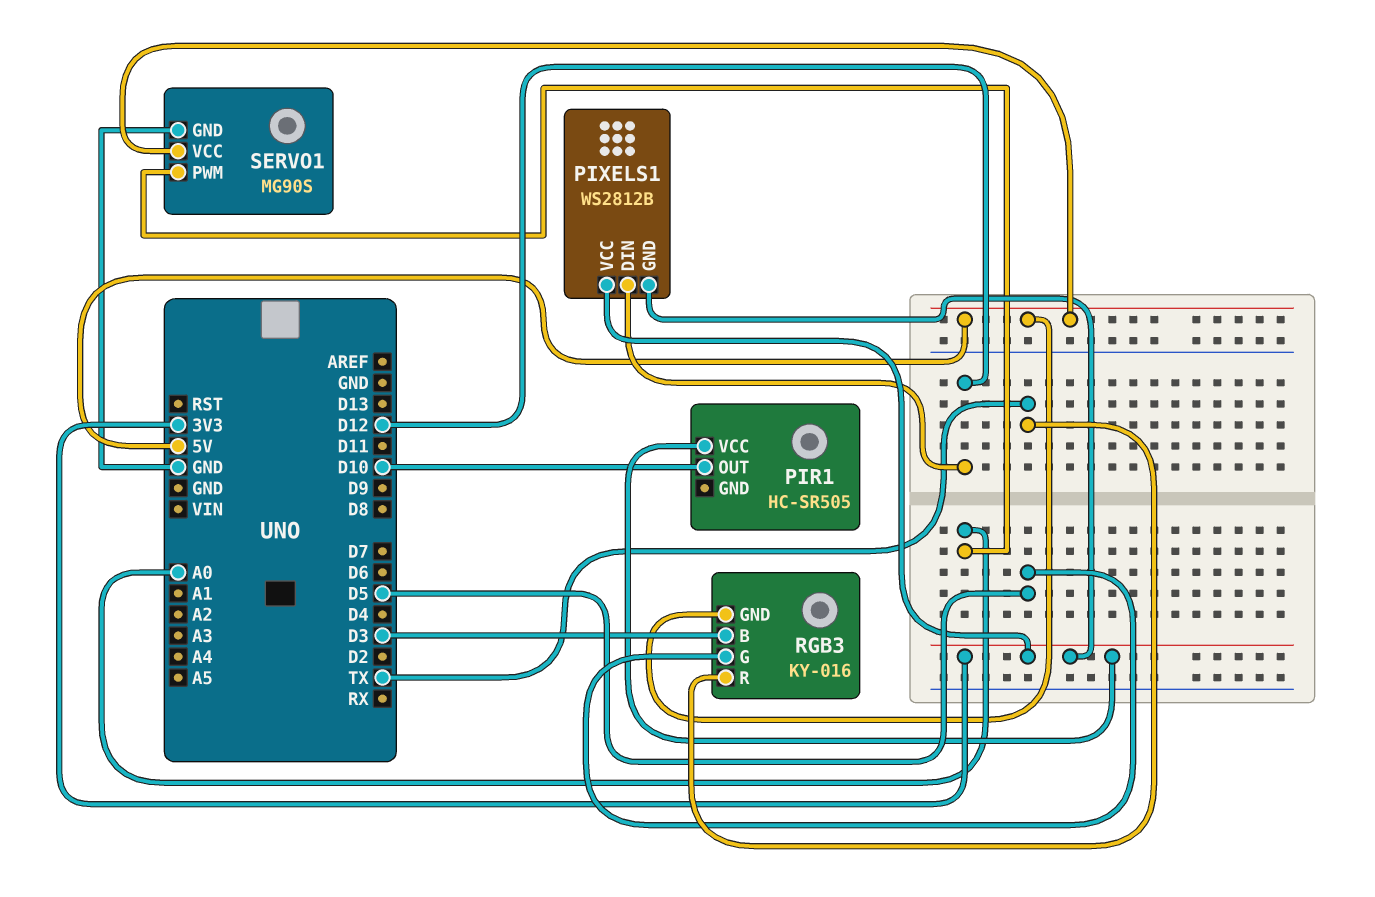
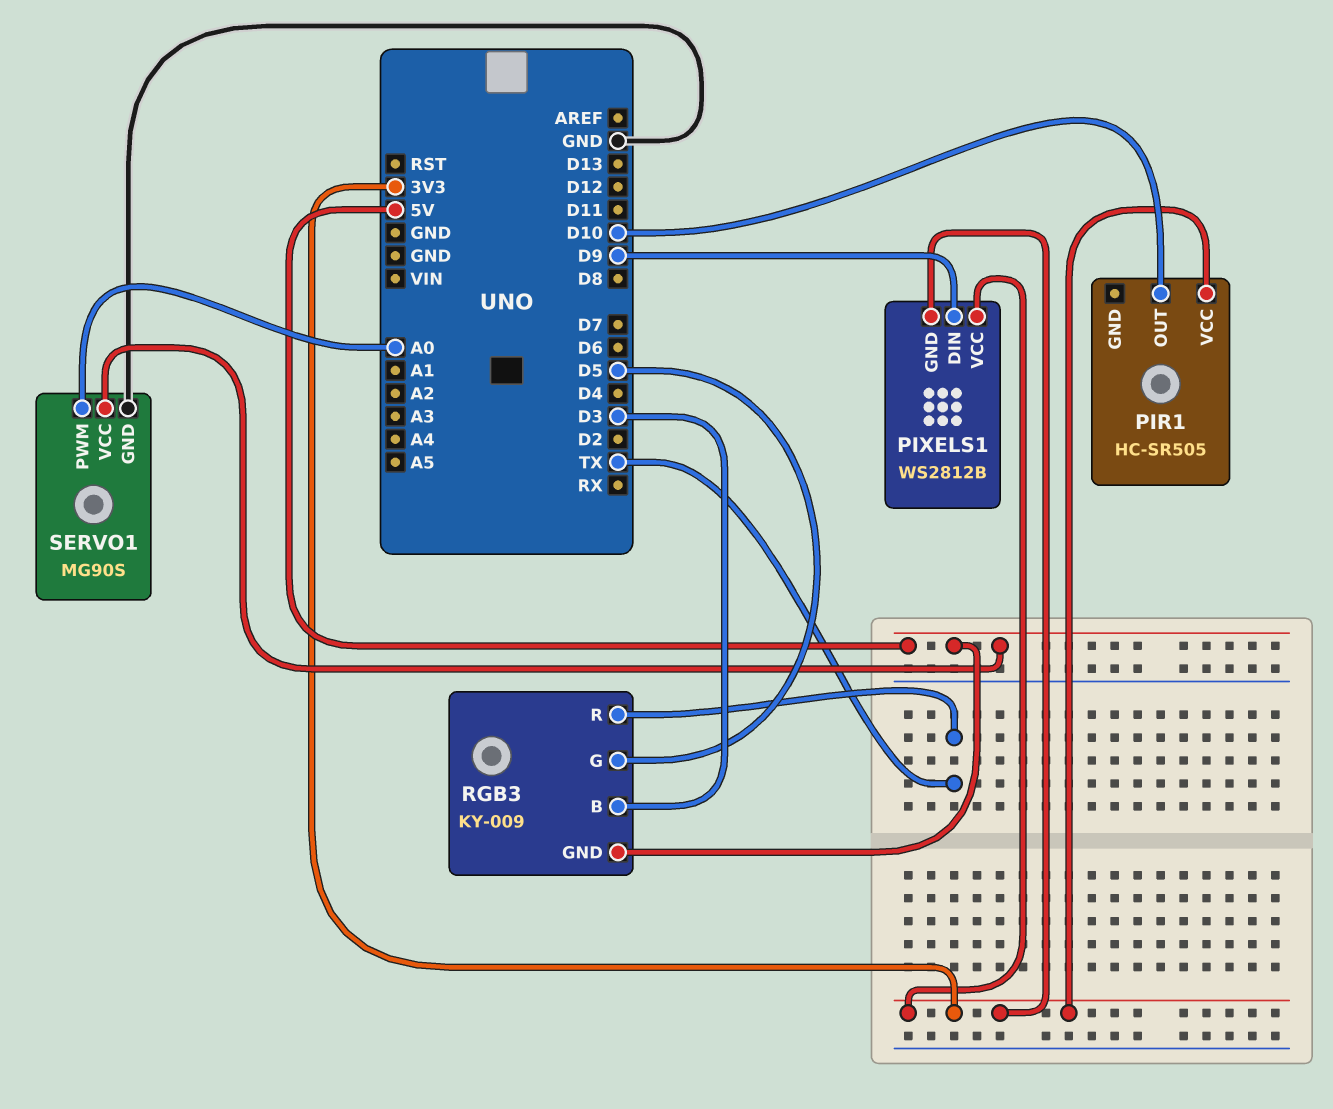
PIXELS1 pin DIN: D12 -> D9
RGB3: KY-016 -> KY-009

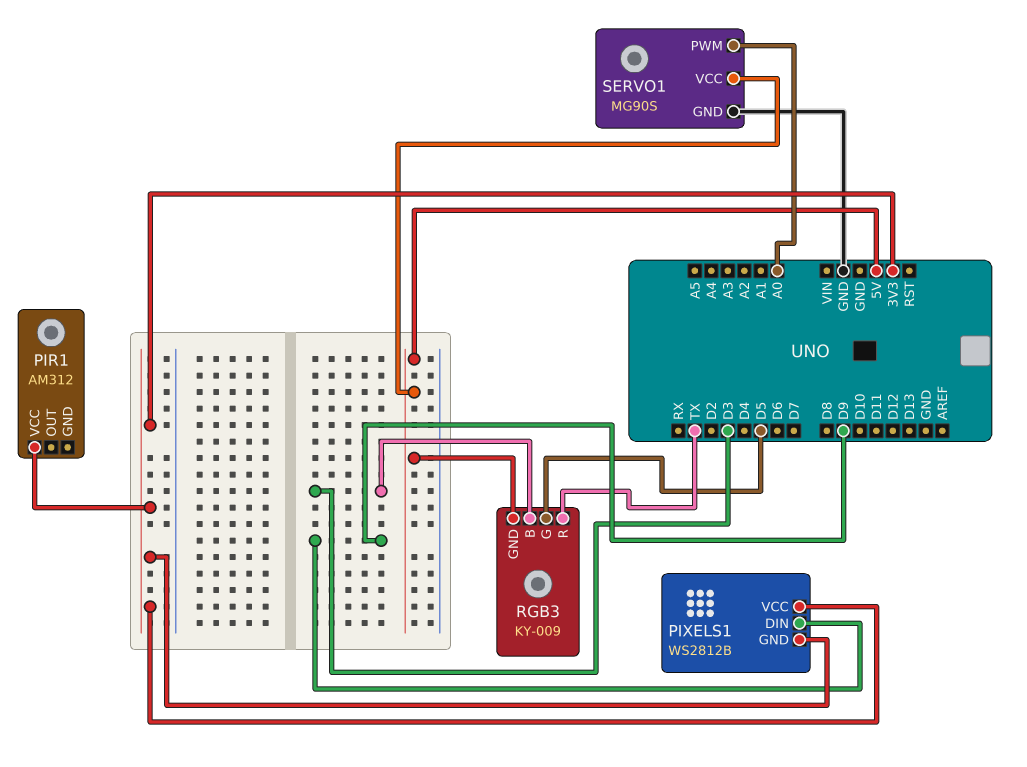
PIR1: HC-SR505 -> AM312
PIR1 pin OUT: D10 -> none

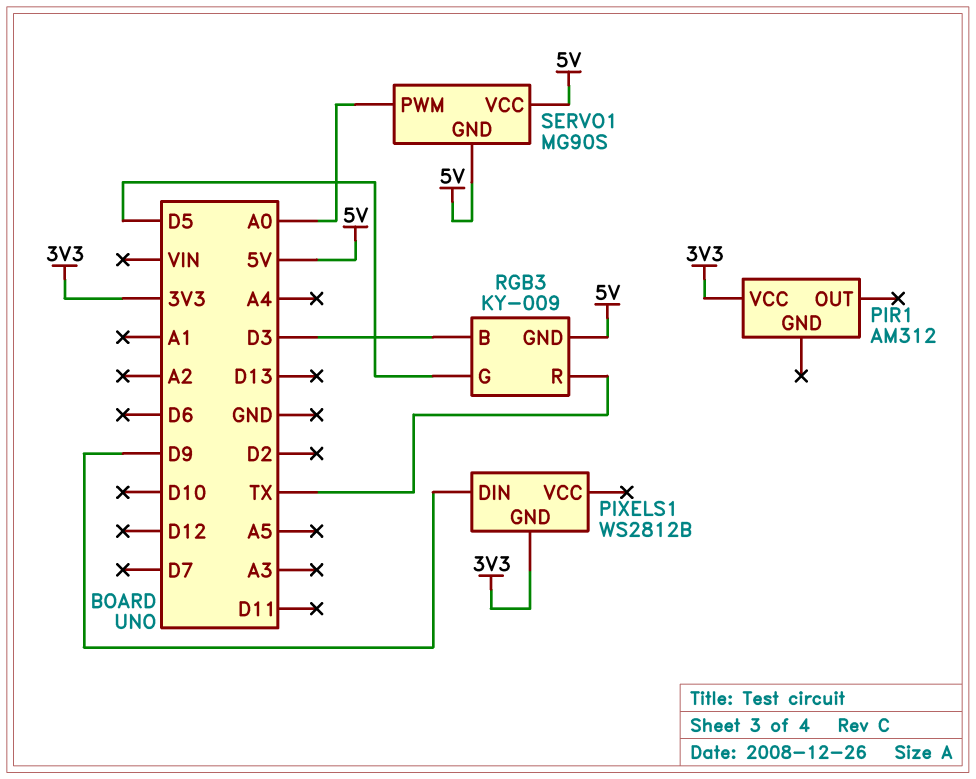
PIXELS1 pin VCC: 3V3 -> none
SERVO1 pin GND: GND -> 5V

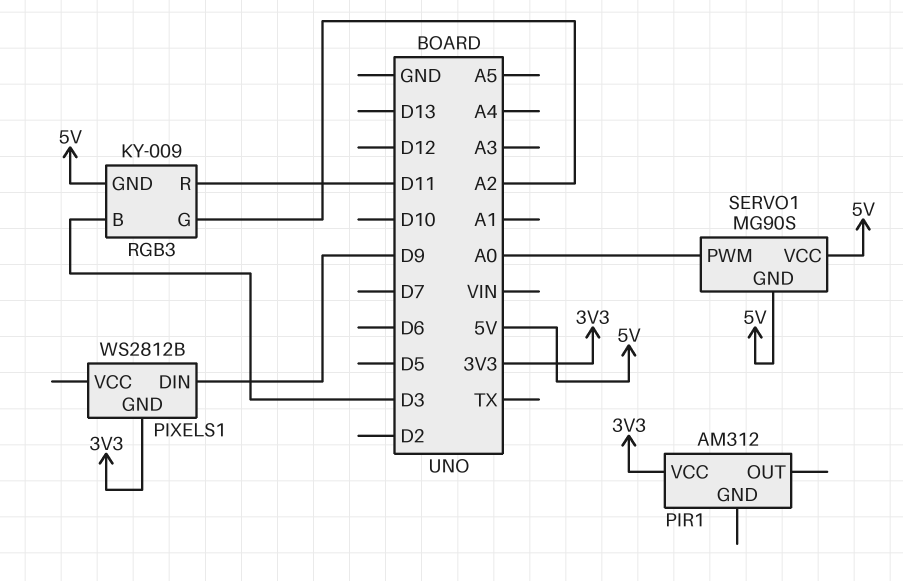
RGB3 pin G: D5 -> A2
RGB3 pin R: TX -> D11

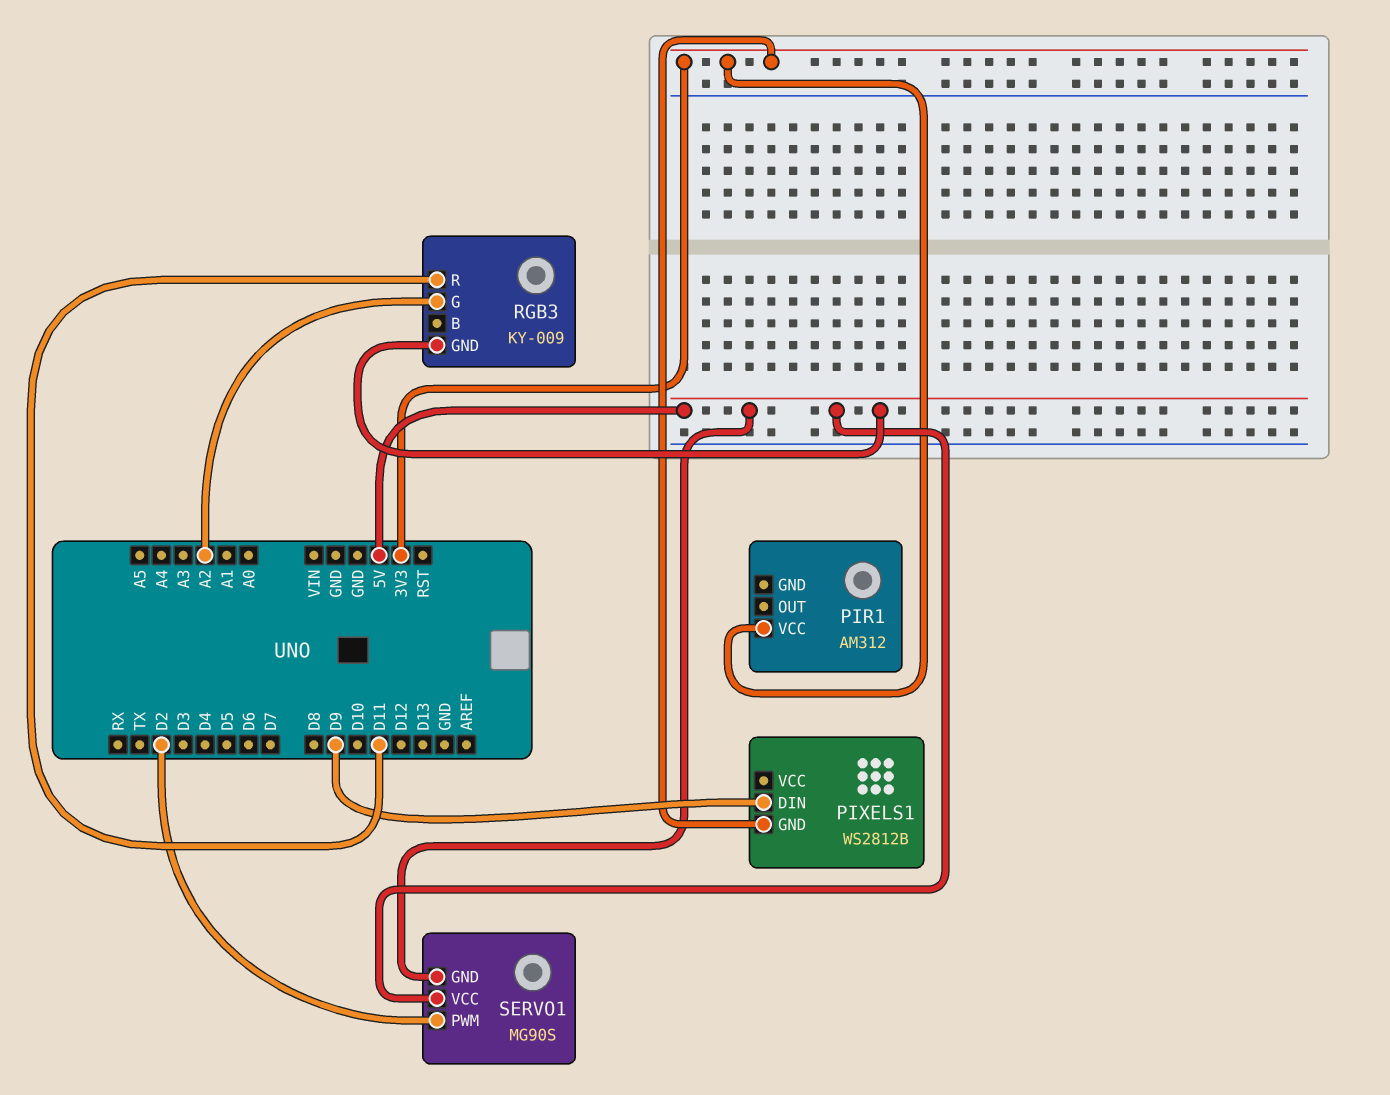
RGB3 pin B: D3 -> none
SERVO1 pin PWM: A0 -> D2

